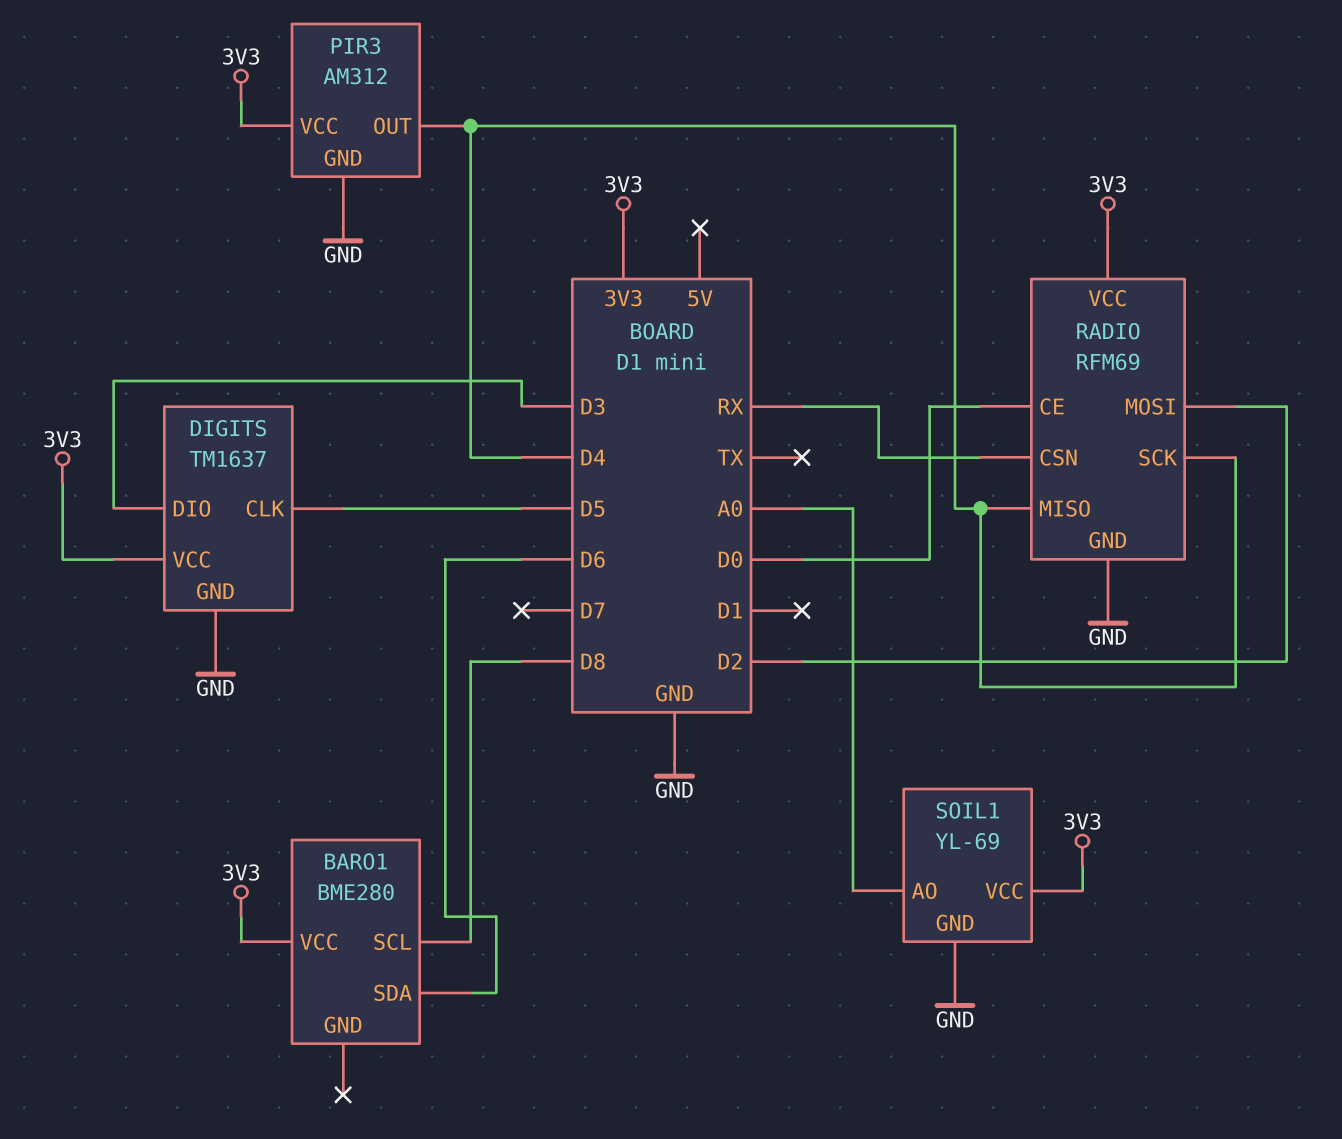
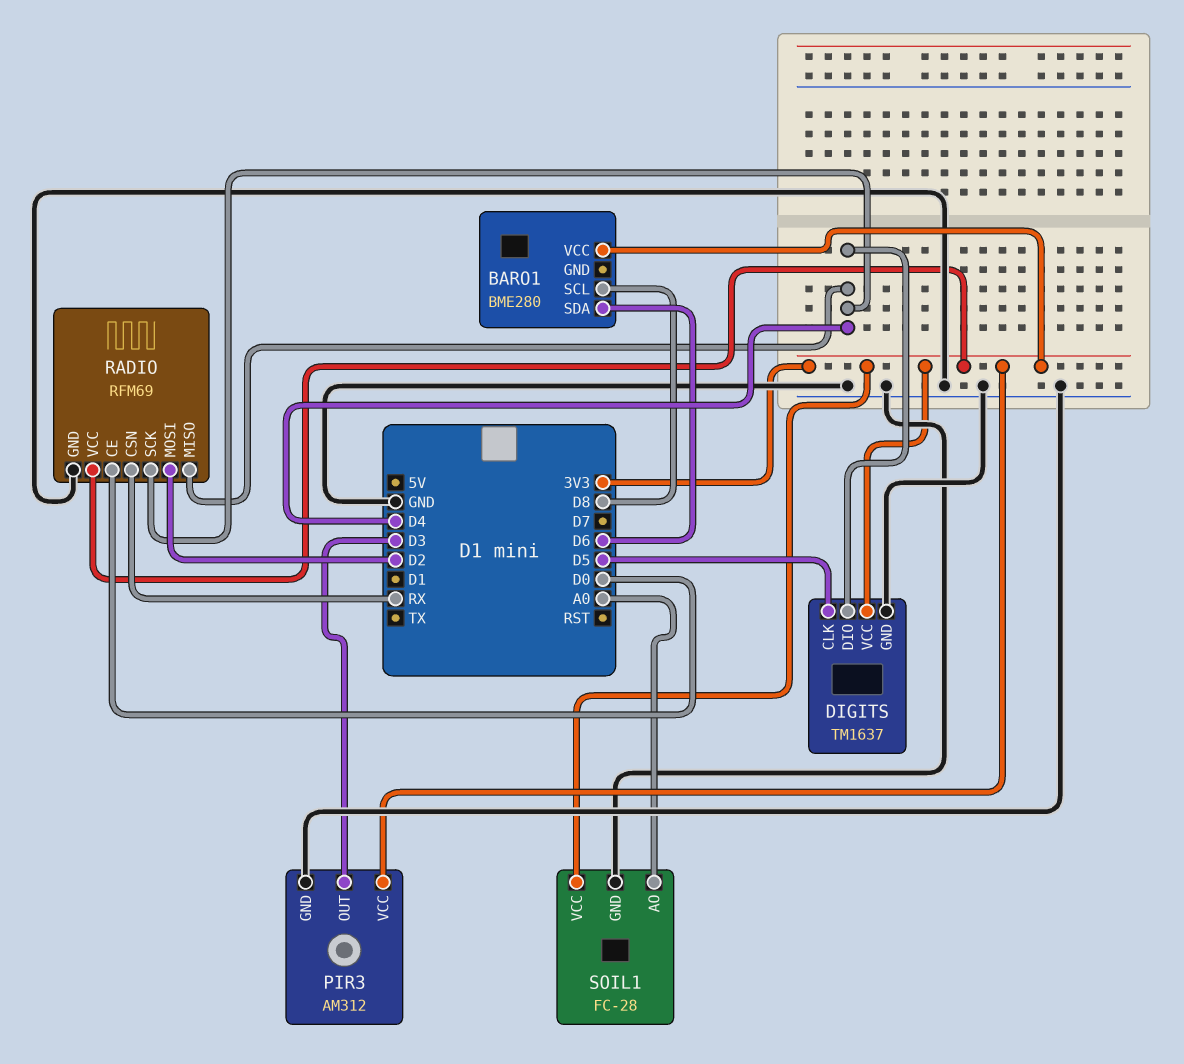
DIGITS pin DIO: D3 -> D4
PIR3 pin OUT: D4 -> D3
SOIL1: YL-69 -> FC-28

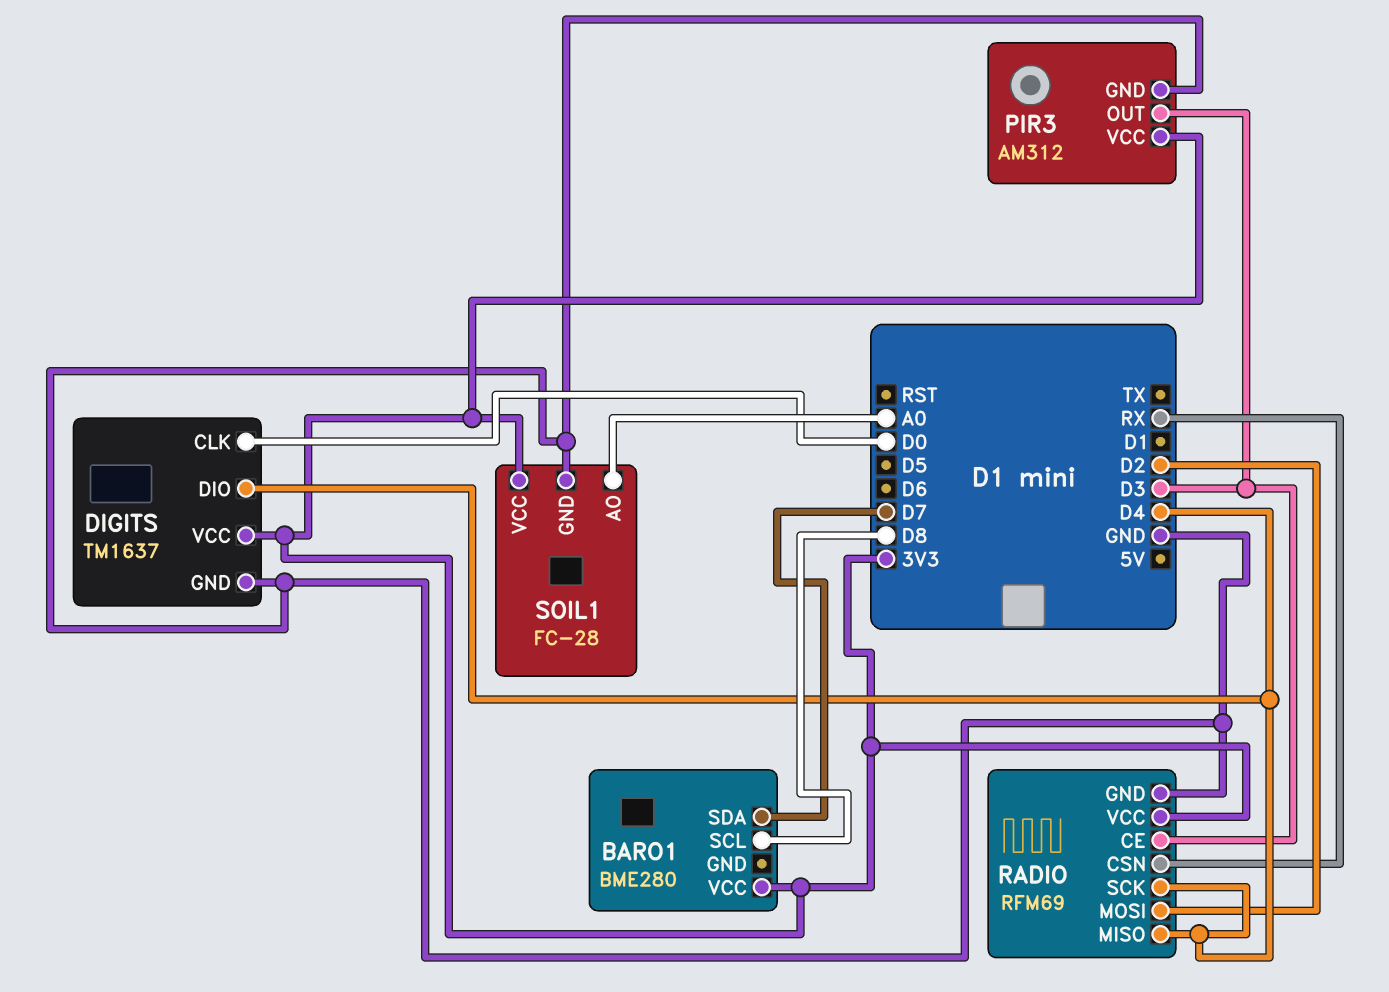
BARO1 pin SDA: D6 -> D7
DIGITS pin CLK: D5 -> D0
RADIO pin CE: D0 -> D3

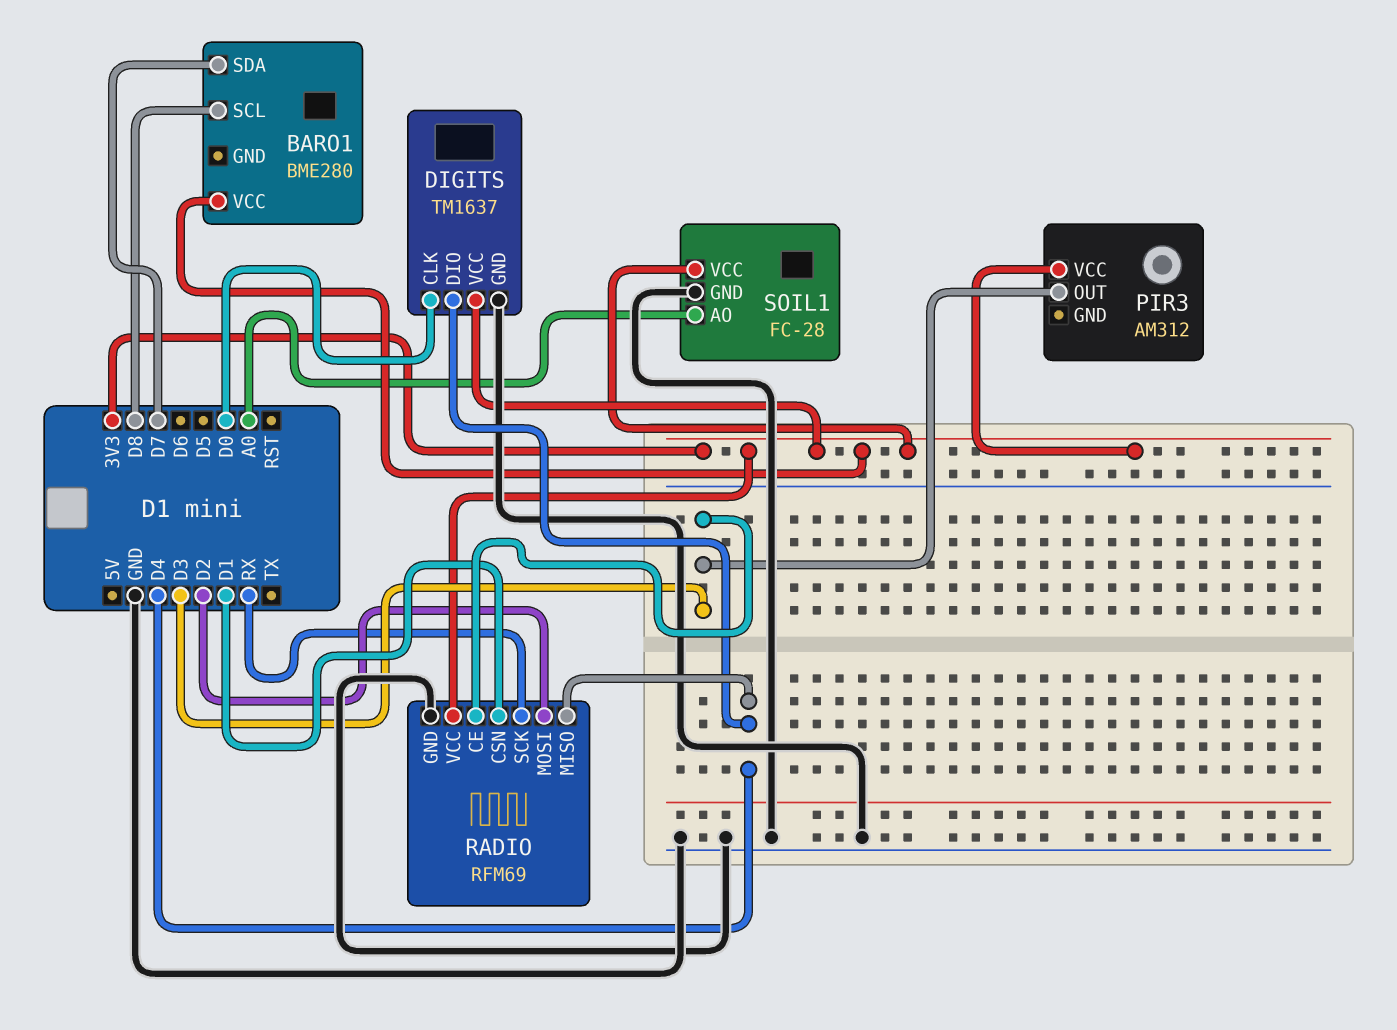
PIR3 pin GND: GND -> none
RADIO pin CSN: RX -> D1
RADIO pin SCK: D4 -> RX

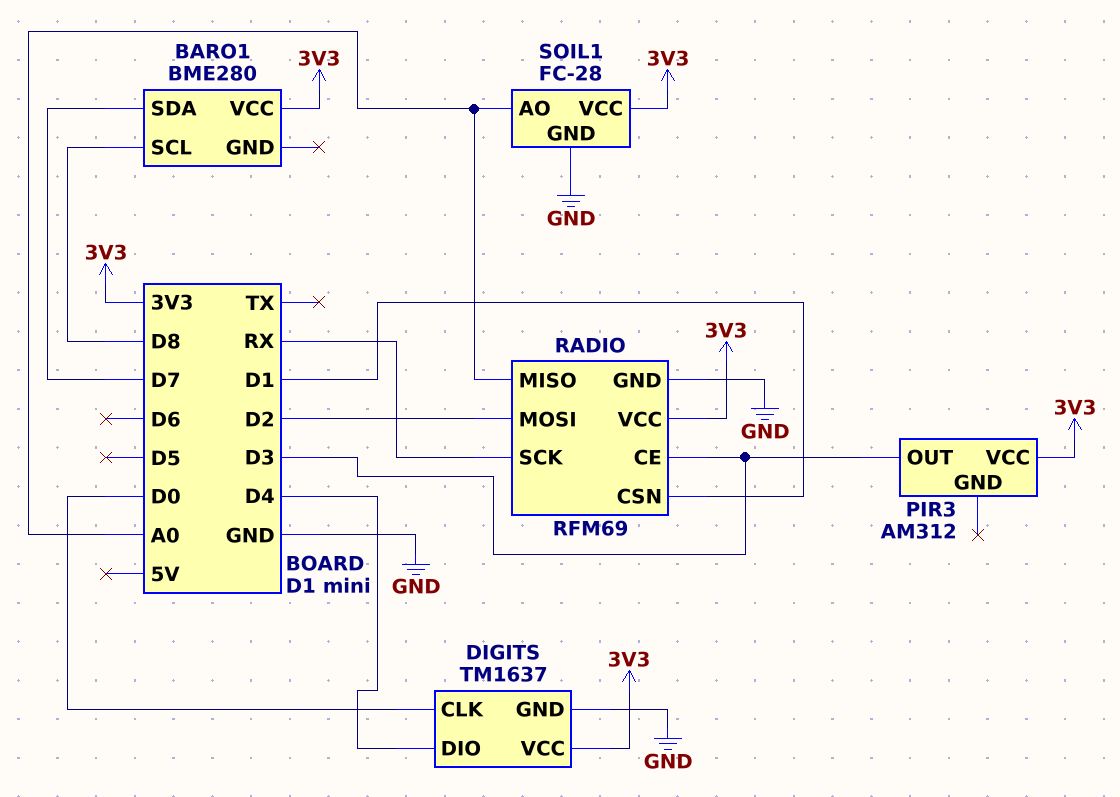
RADIO pin MISO: D4 -> A0

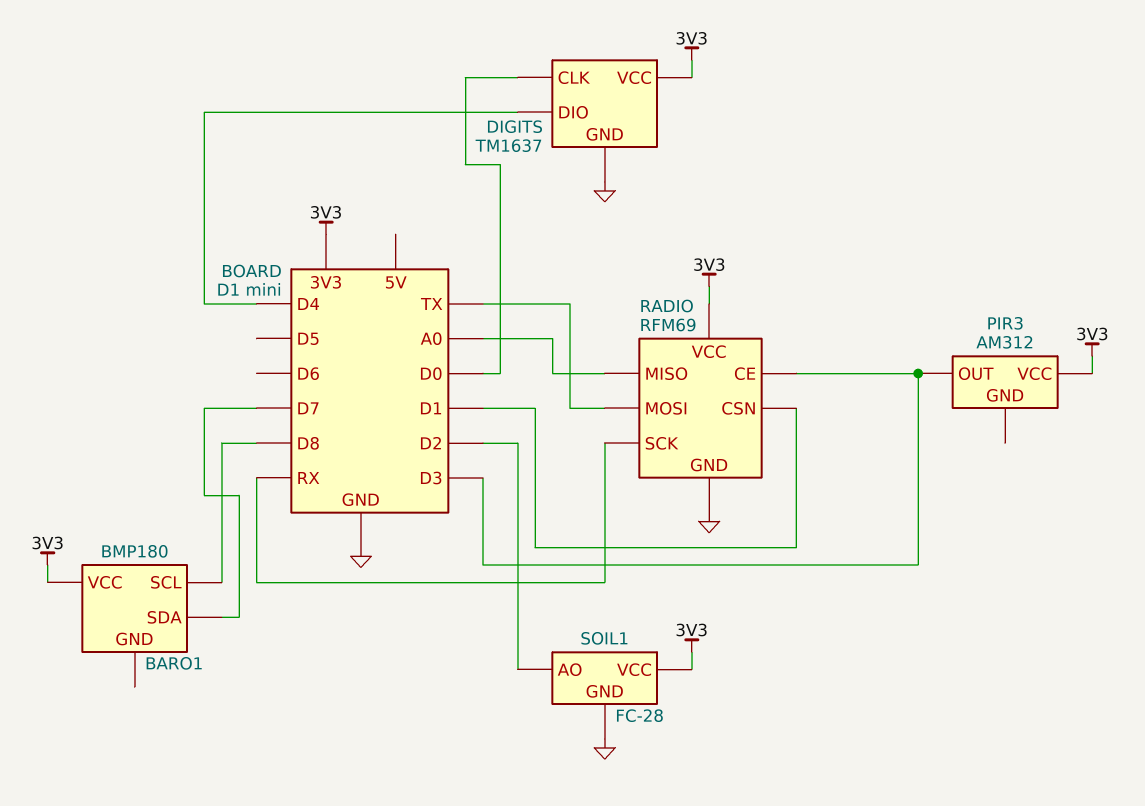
BARO1: BME280 -> BMP180
RADIO pin MOSI: D2 -> TX
SOIL1 pin AO: A0 -> D2

